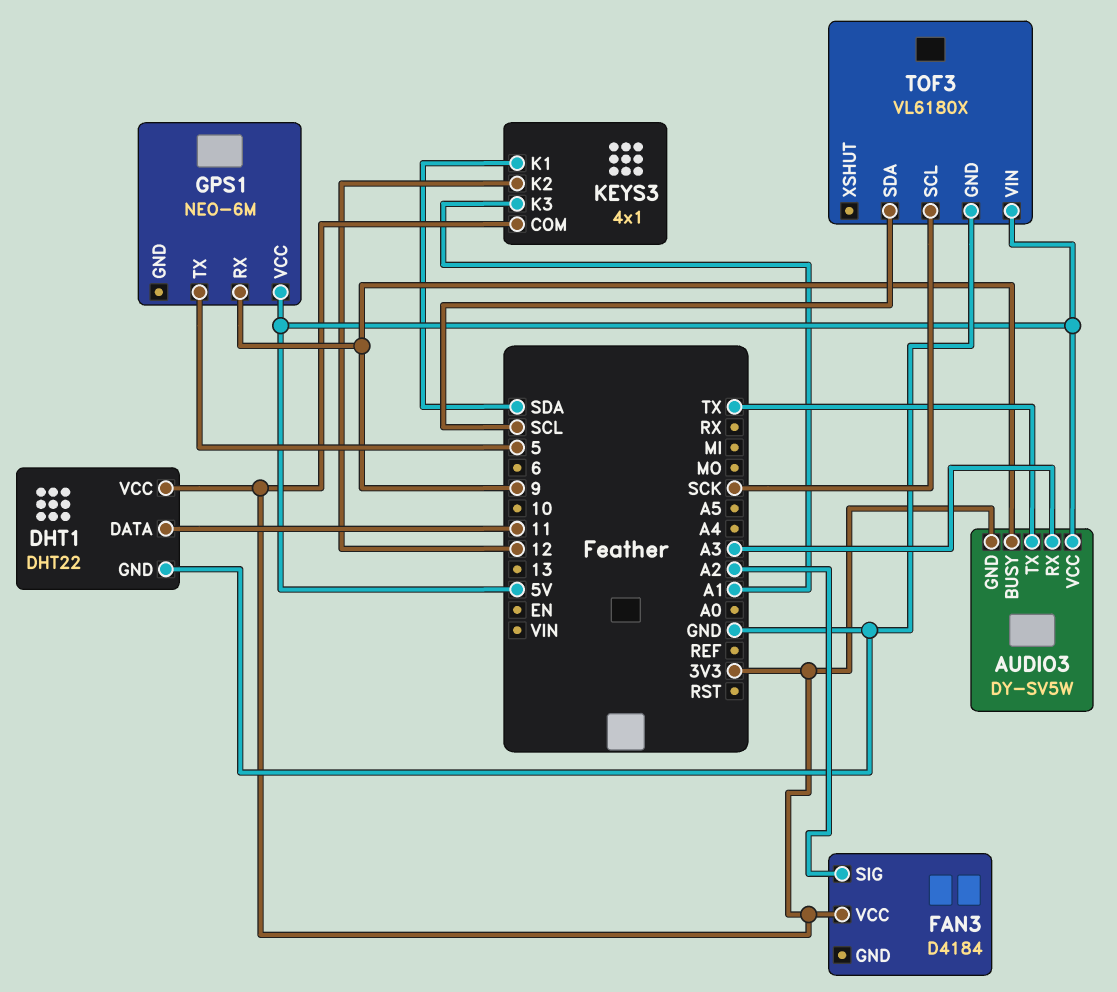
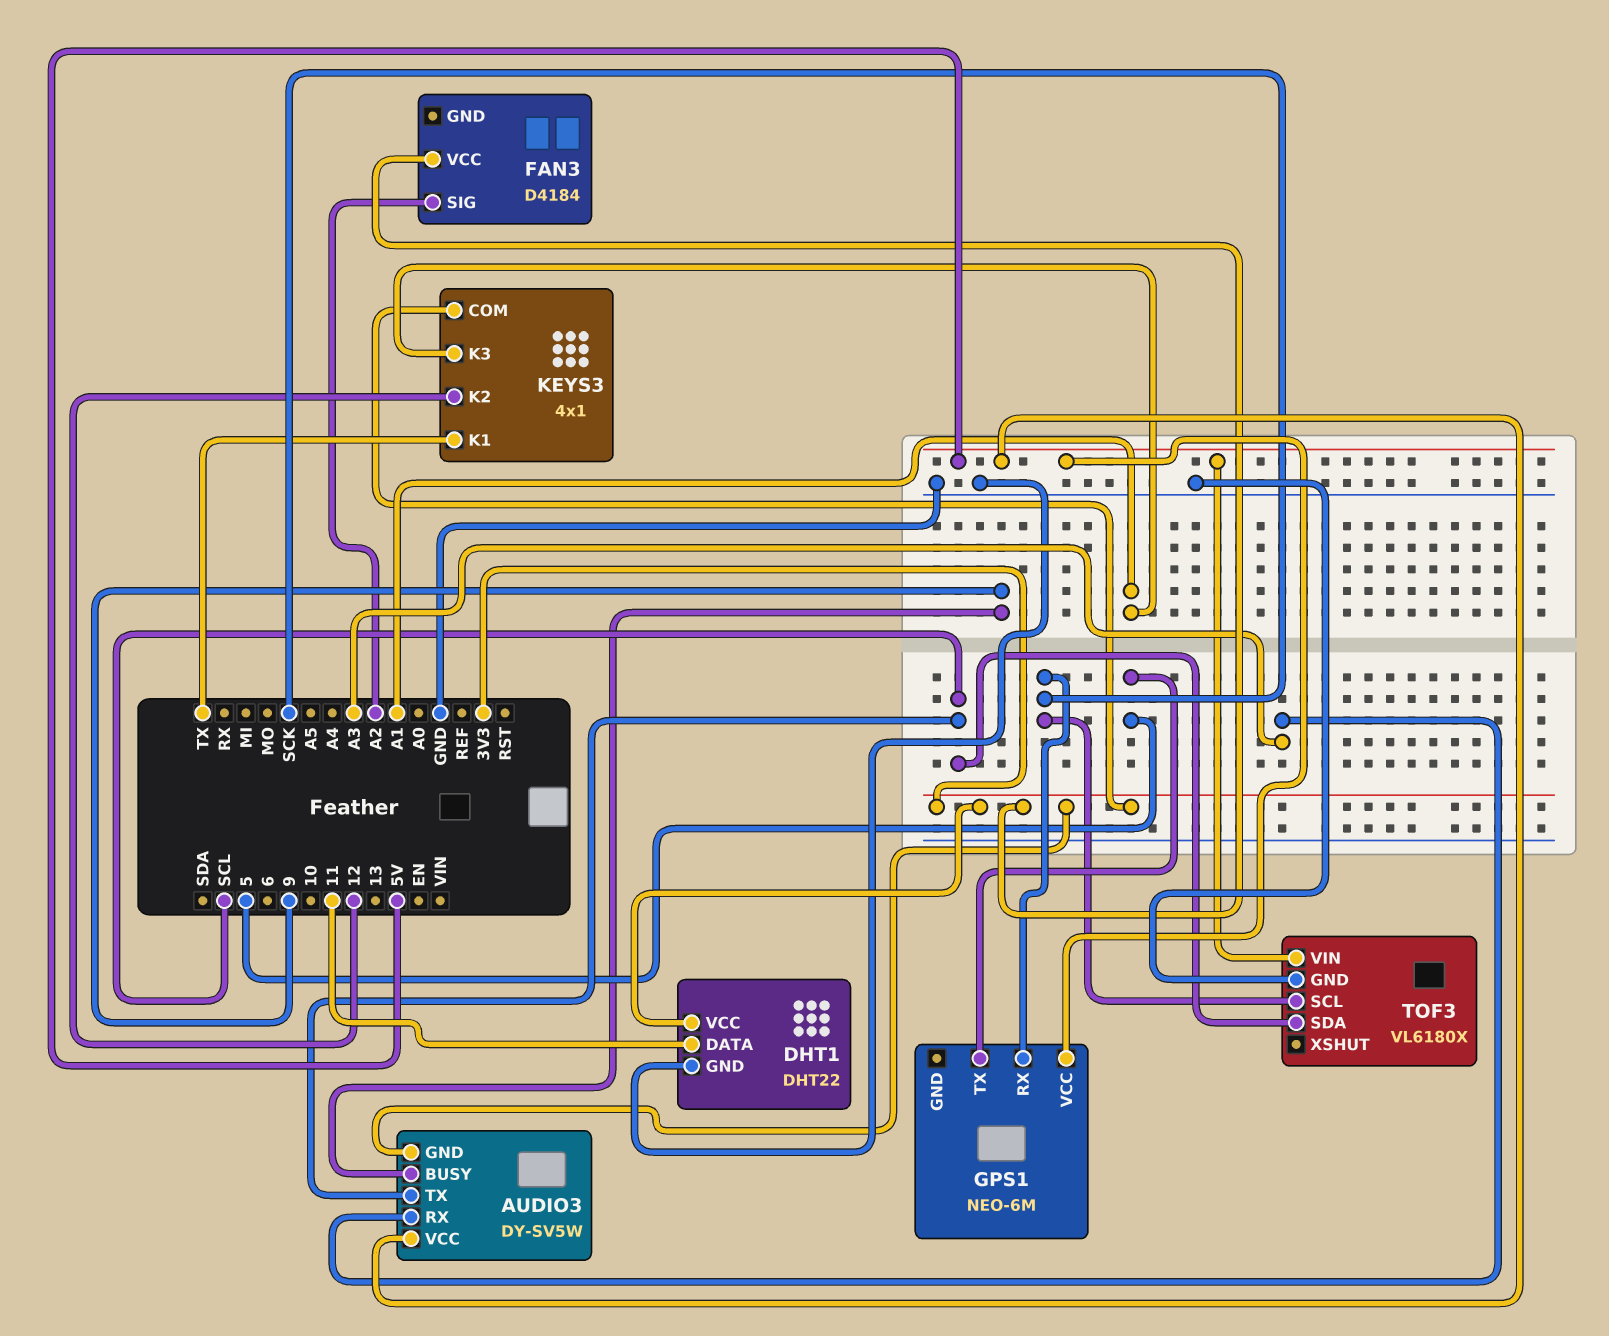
AUDIO3 pin TX: TX -> SCL
GPS1 pin RX: 9 -> SCK
KEYS3 pin K1: SDA -> TX

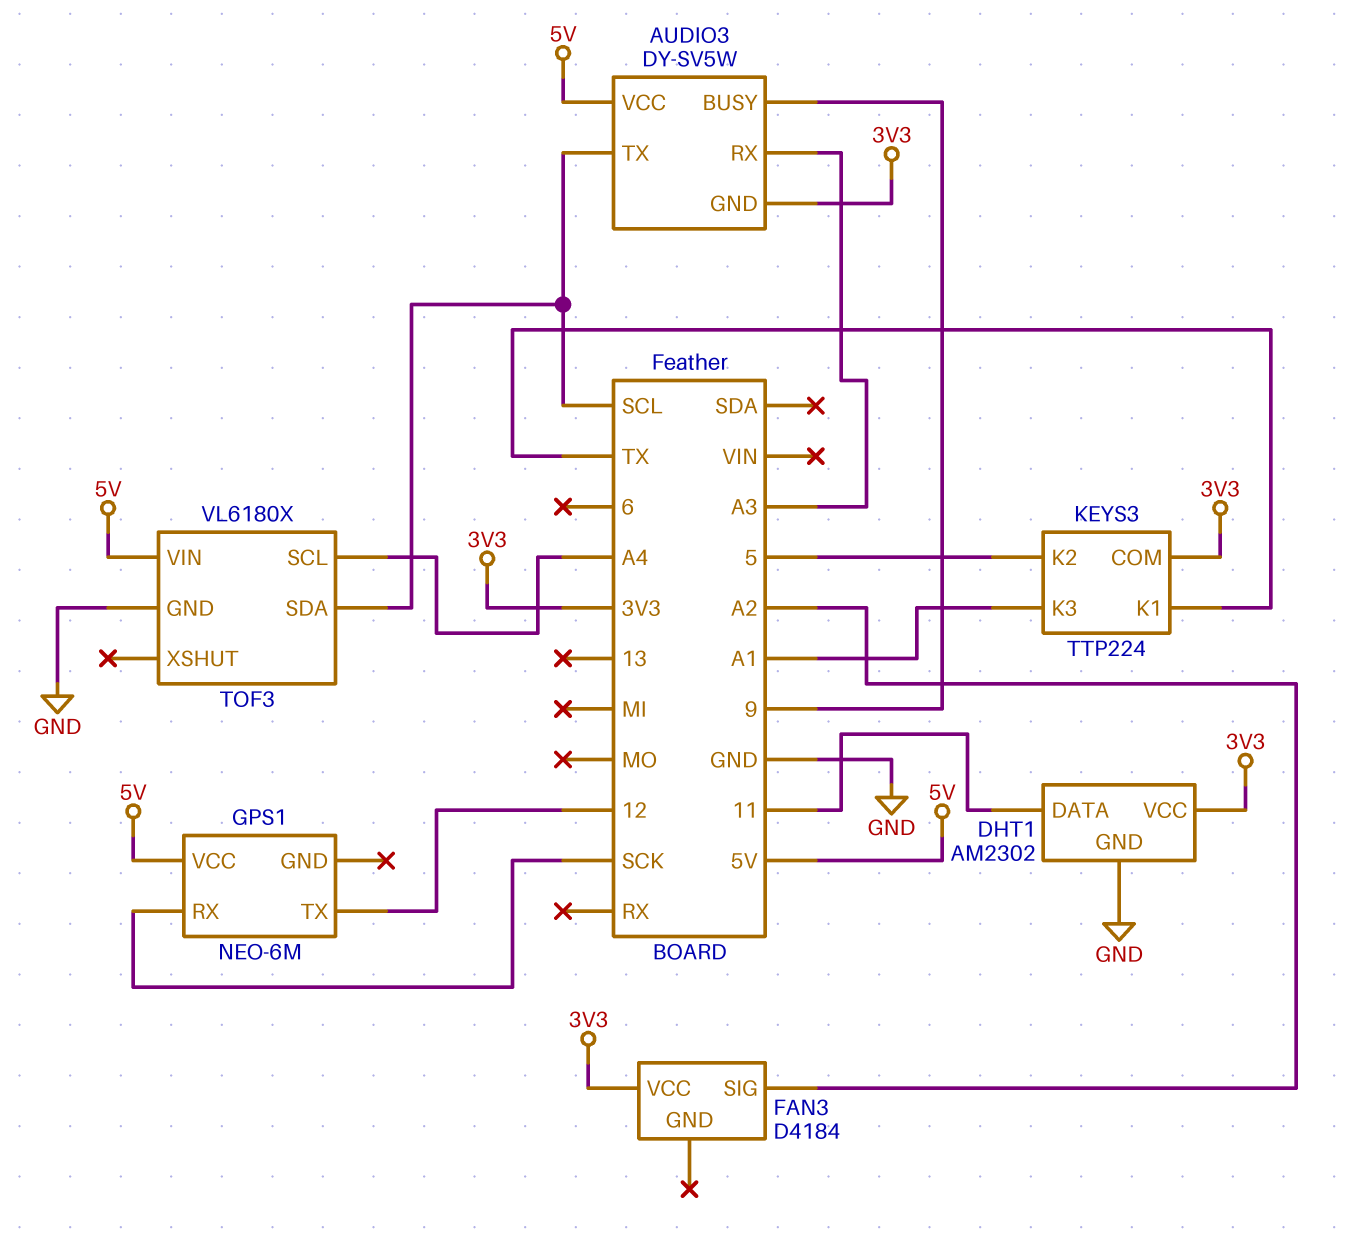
DHT1: DHT22 -> AM2302
GPS1 pin TX: 5 -> 12
KEYS3: 4x1 -> TTP224
KEYS3 pin K2: 12 -> 5
TOF3 pin SCL: SCK -> A4

